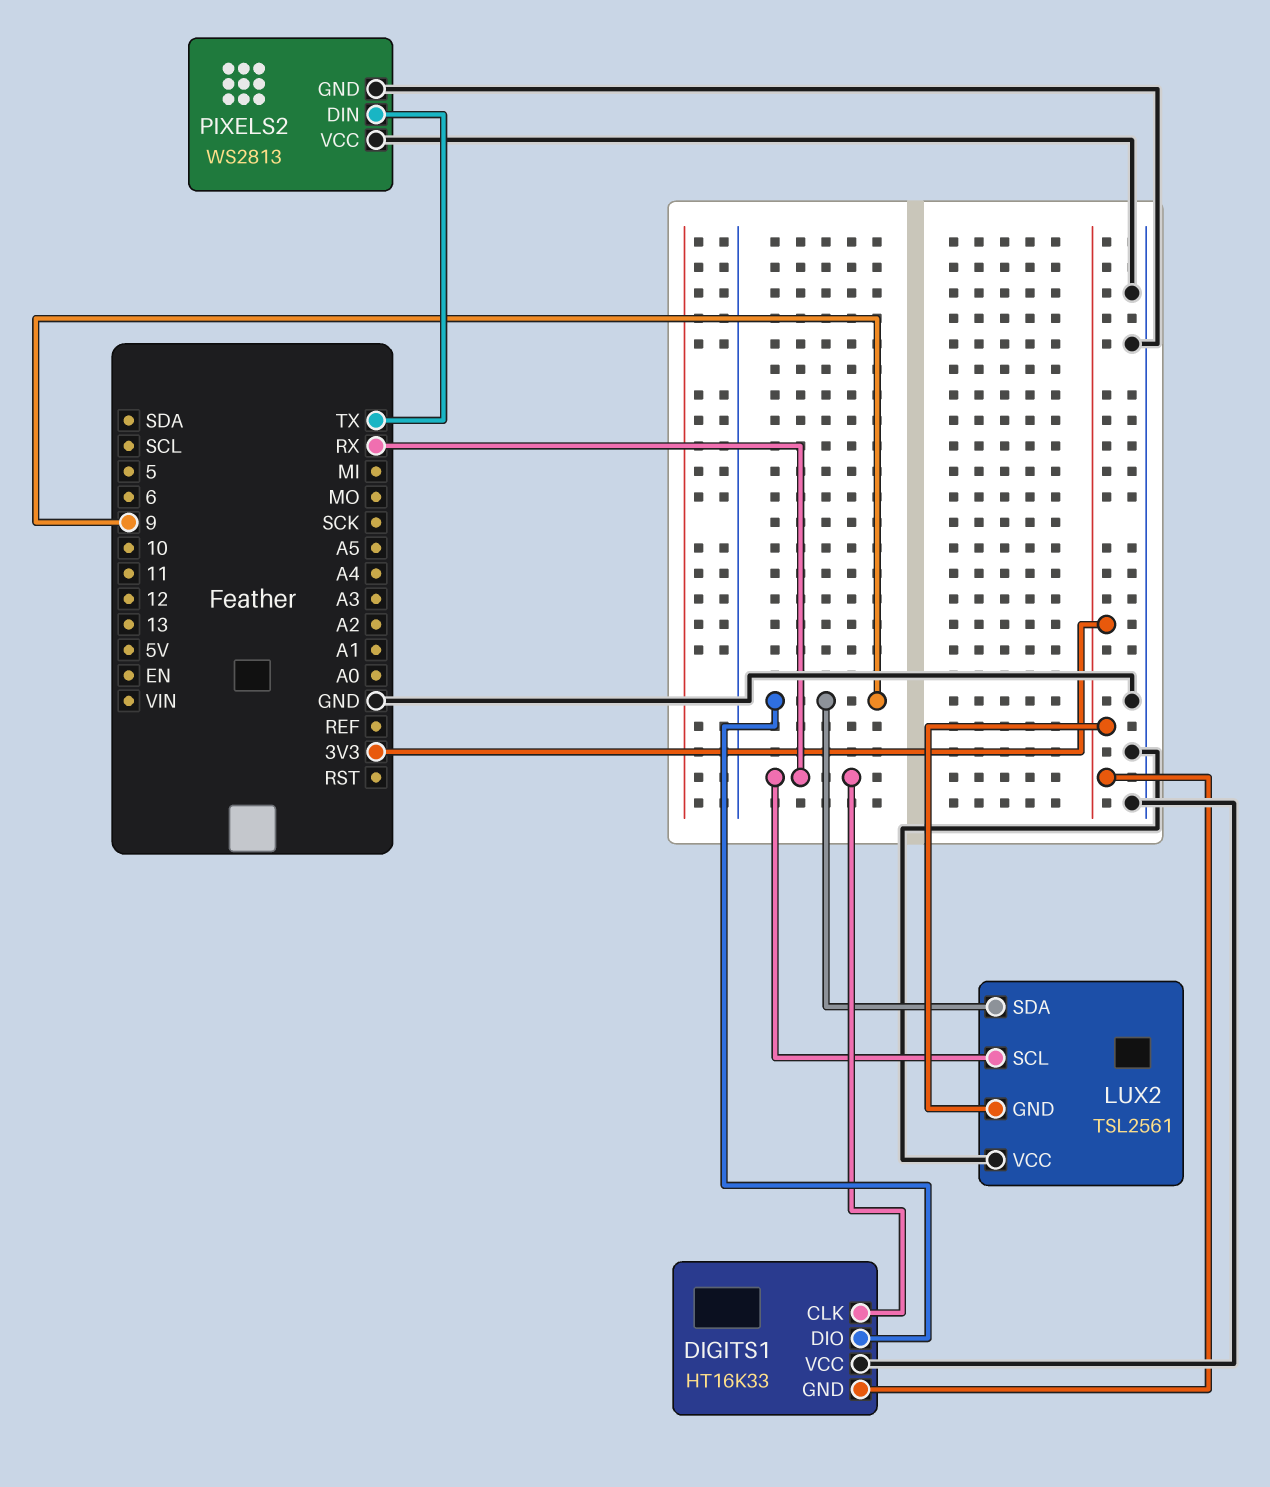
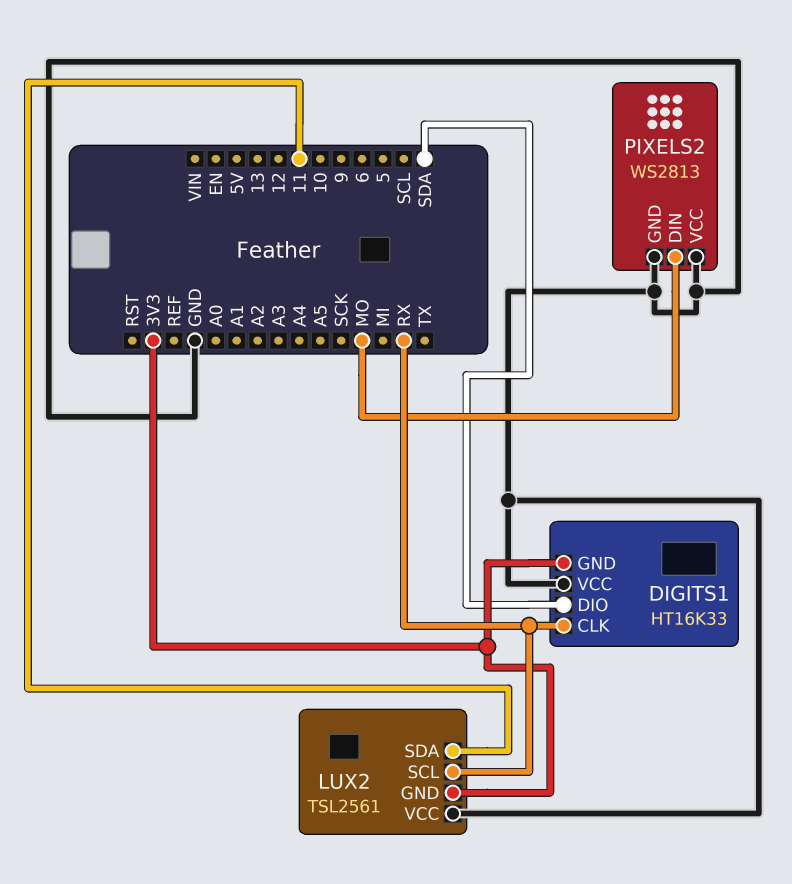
DIGITS1 pin DIO: 9 -> SDA
LUX2 pin SDA: 9 -> 11
PIXELS2 pin DIN: TX -> MO

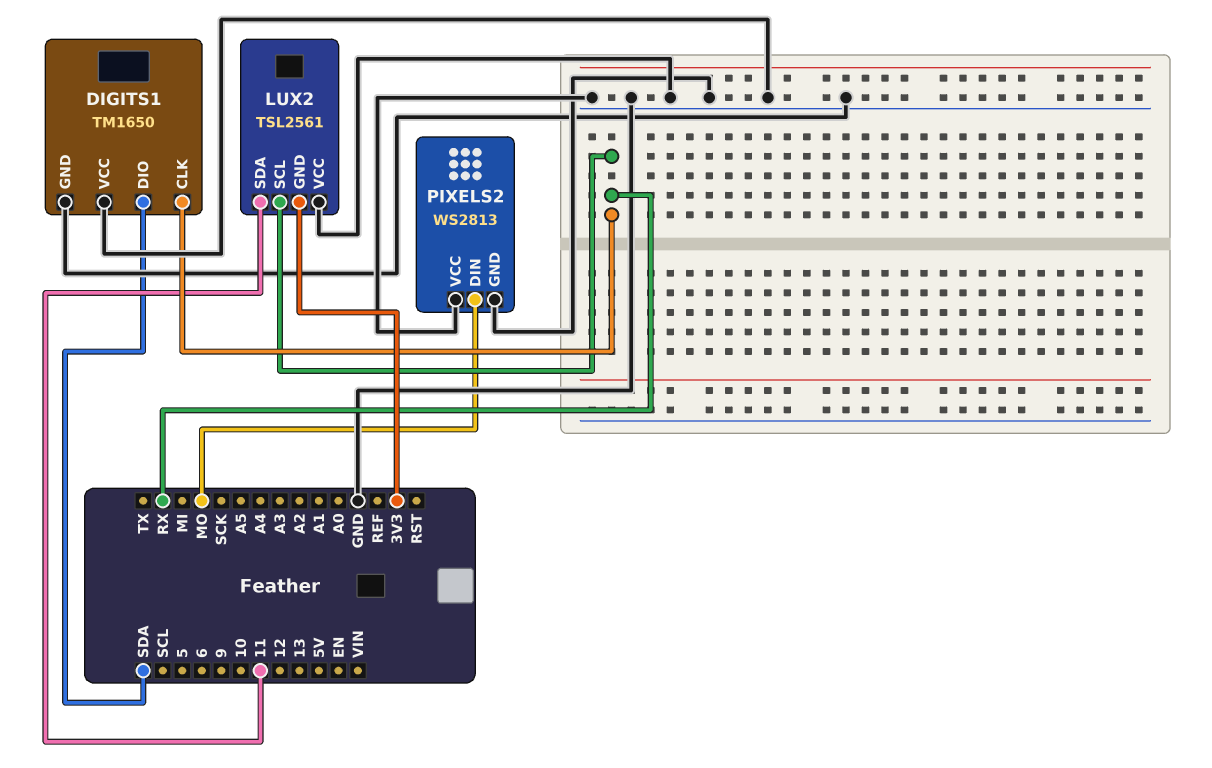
DIGITS1: HT16K33 -> TM1650
DIGITS1 pin GND: 3V3 -> GND

